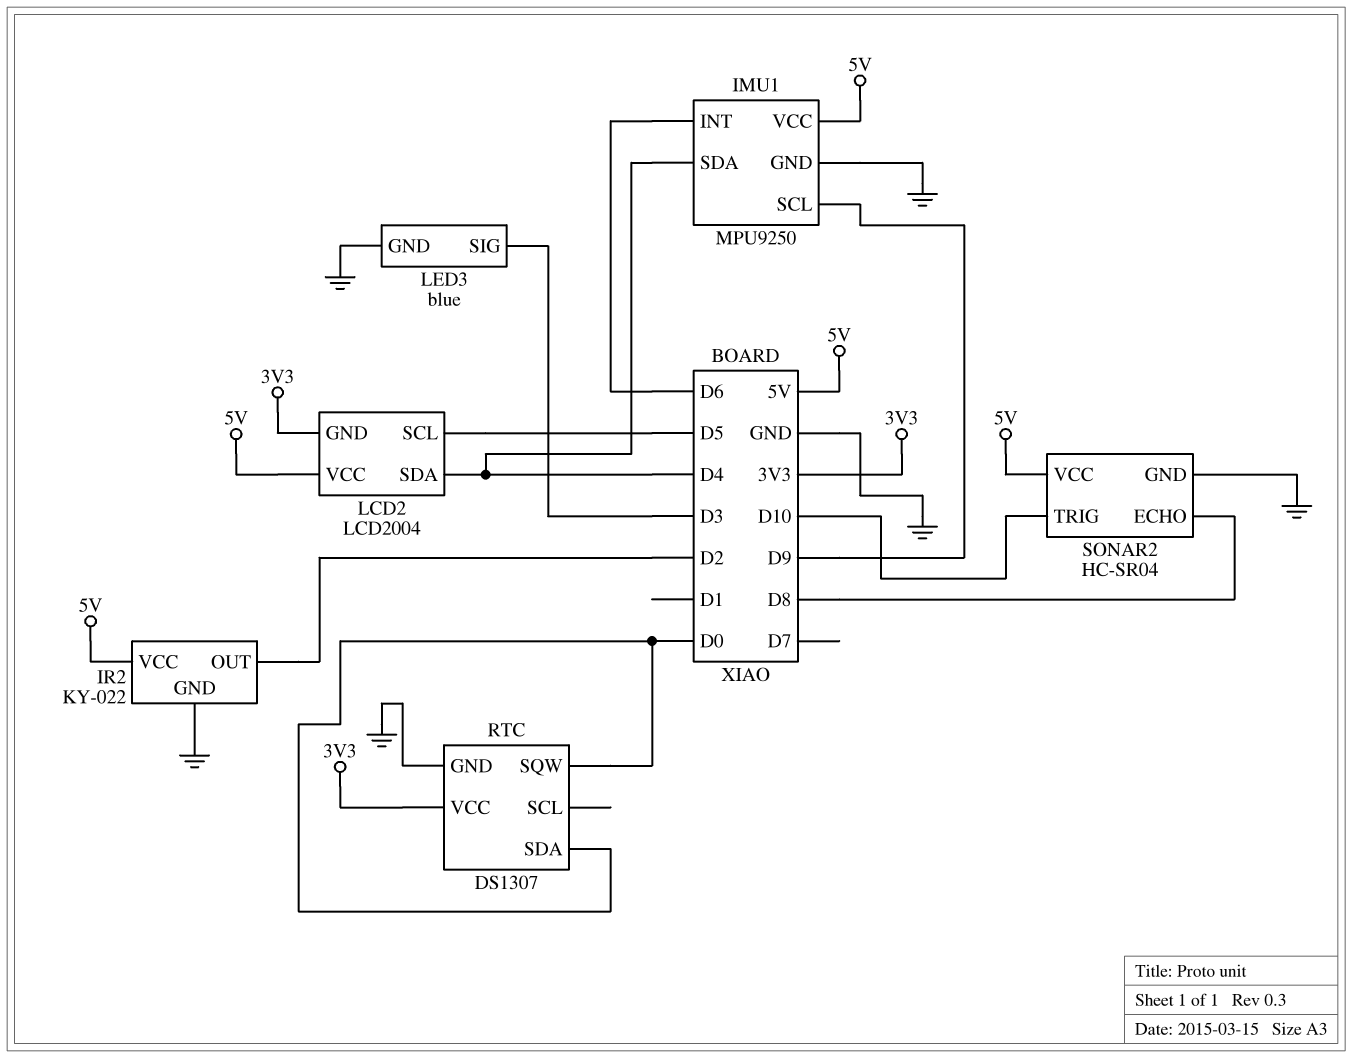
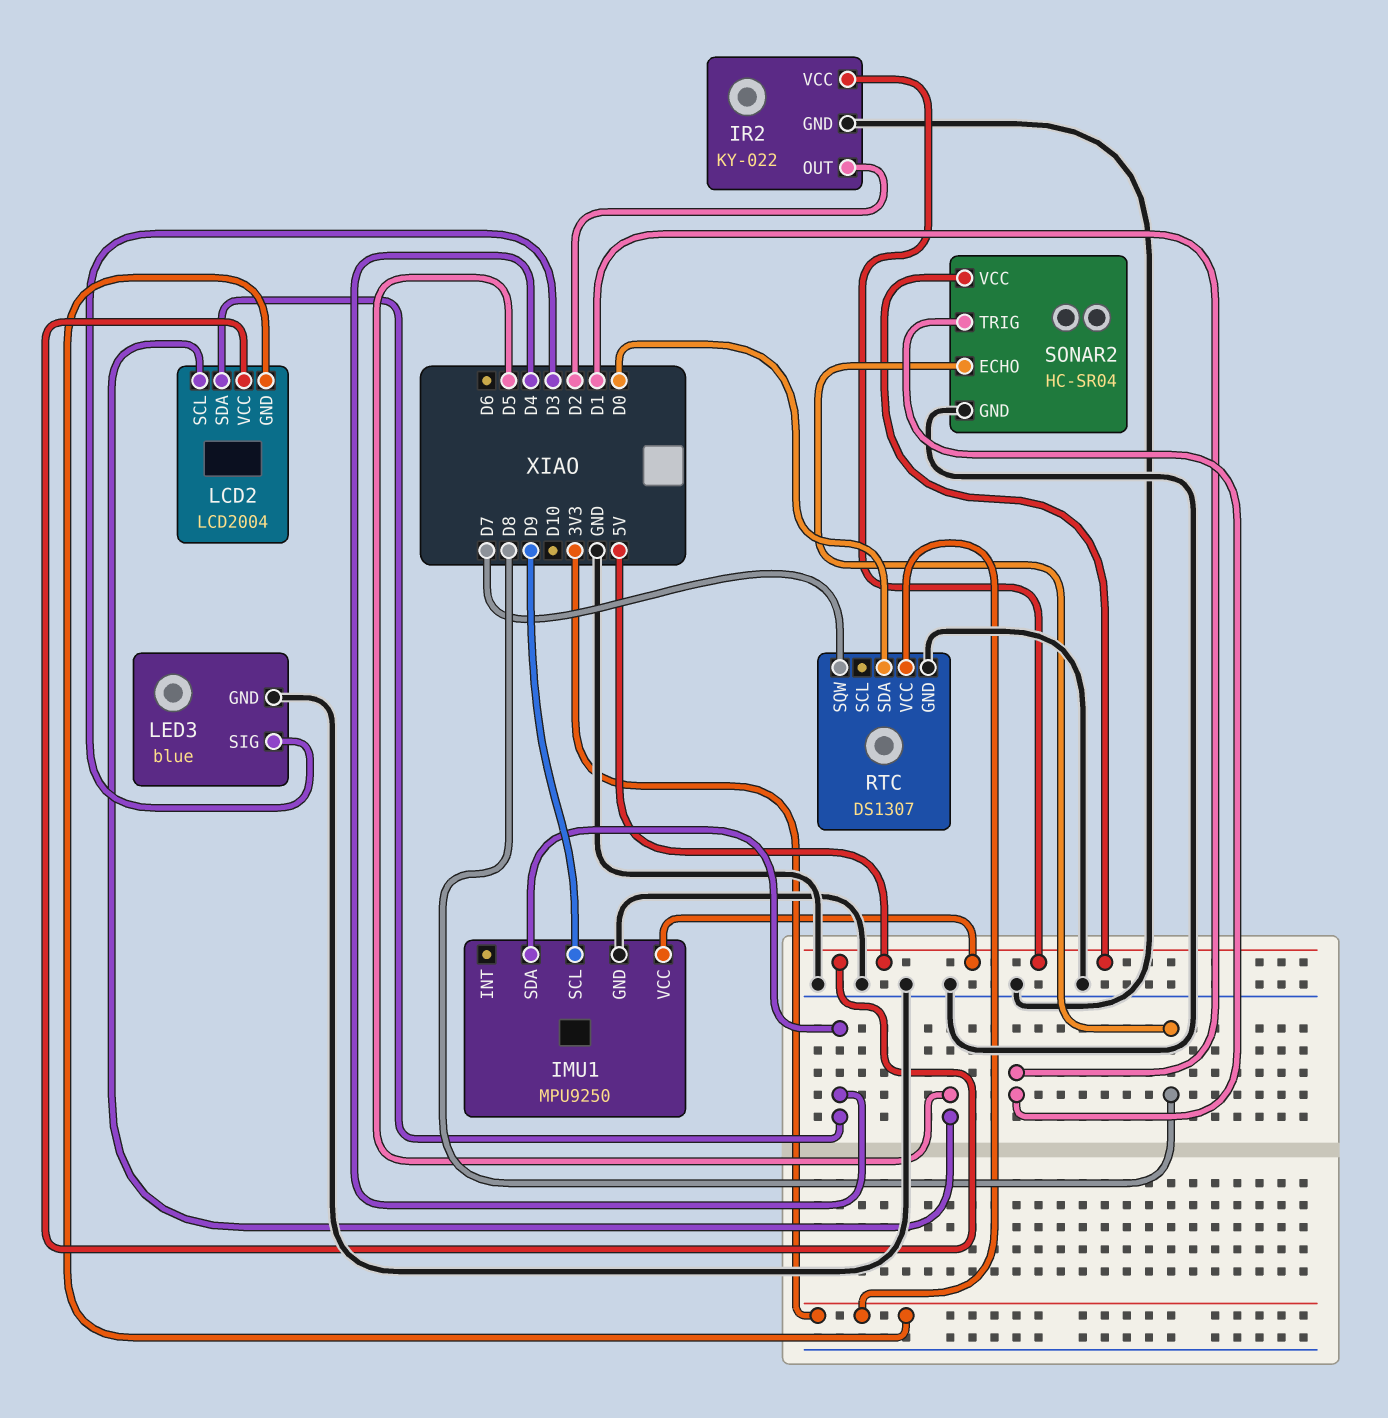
IMU1 pin INT: D6 -> none
RTC pin SQW: D0 -> D7
SONAR2 pin TRIG: D10 -> D1

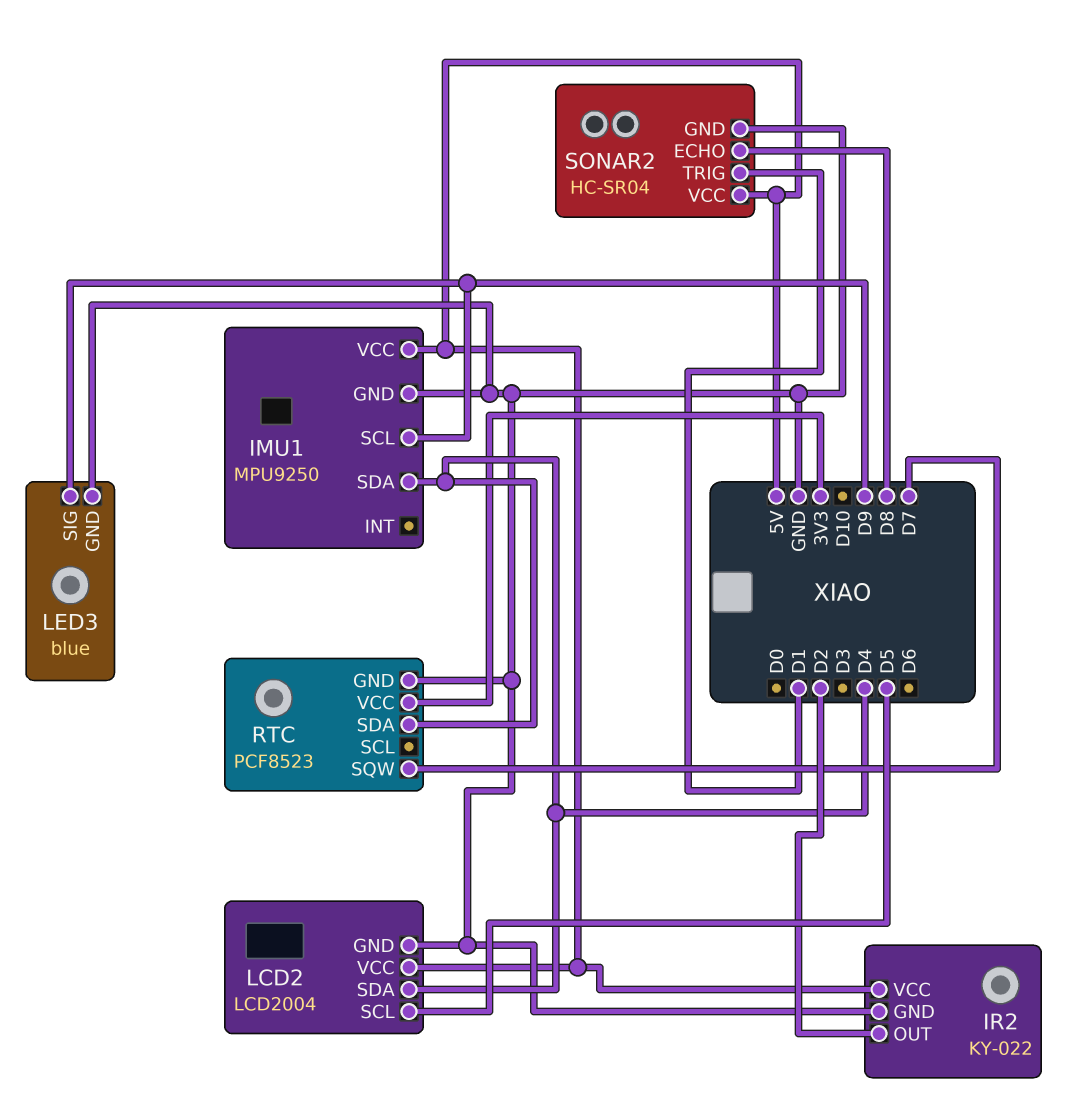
LCD2 pin GND: 3V3 -> GND
LED3 pin SIG: D3 -> D9
RTC: DS1307 -> PCF8523
RTC pin SDA: D0 -> D4

